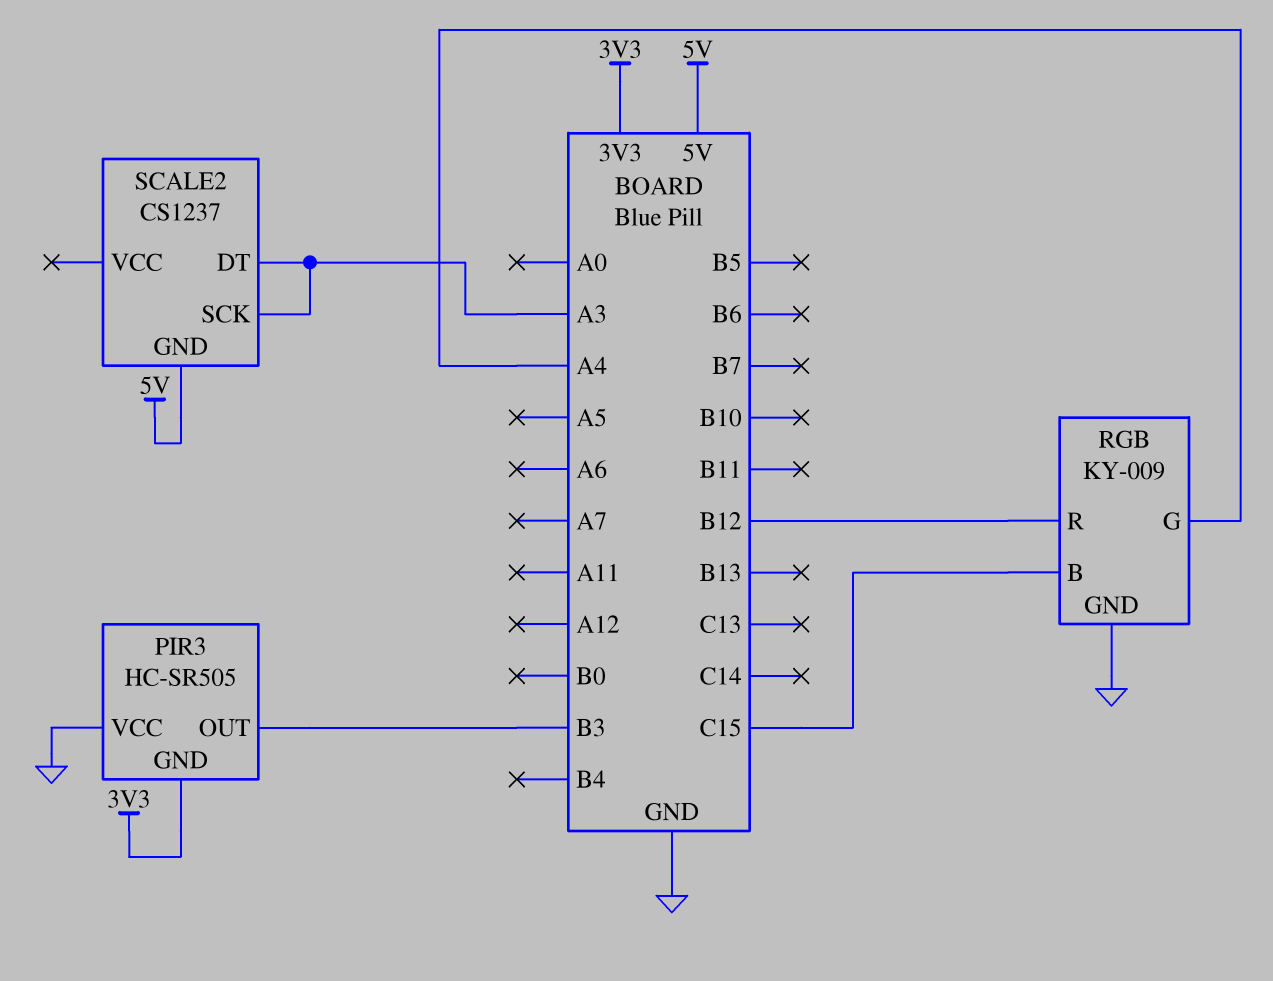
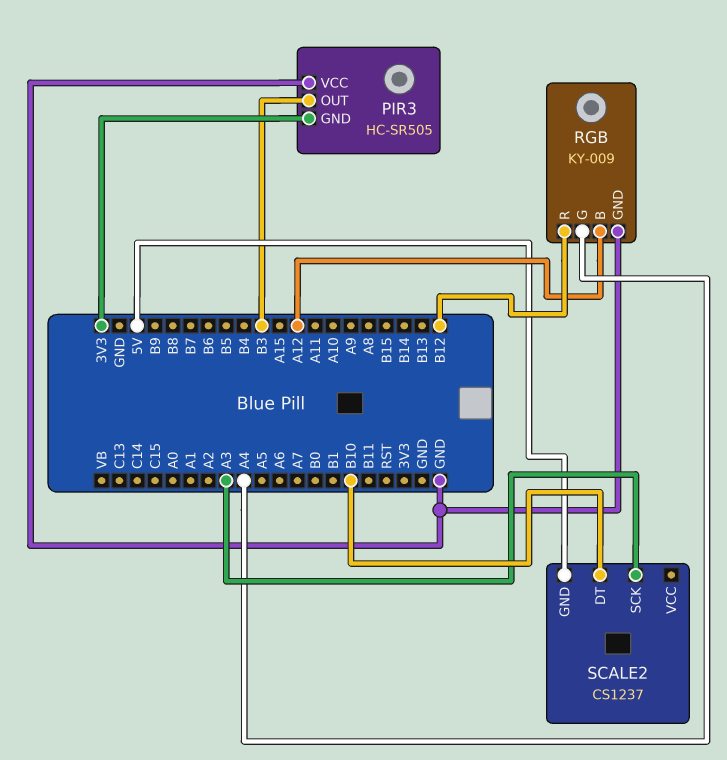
RGB pin B: C15 -> A12
SCALE2 pin DT: A3 -> B10

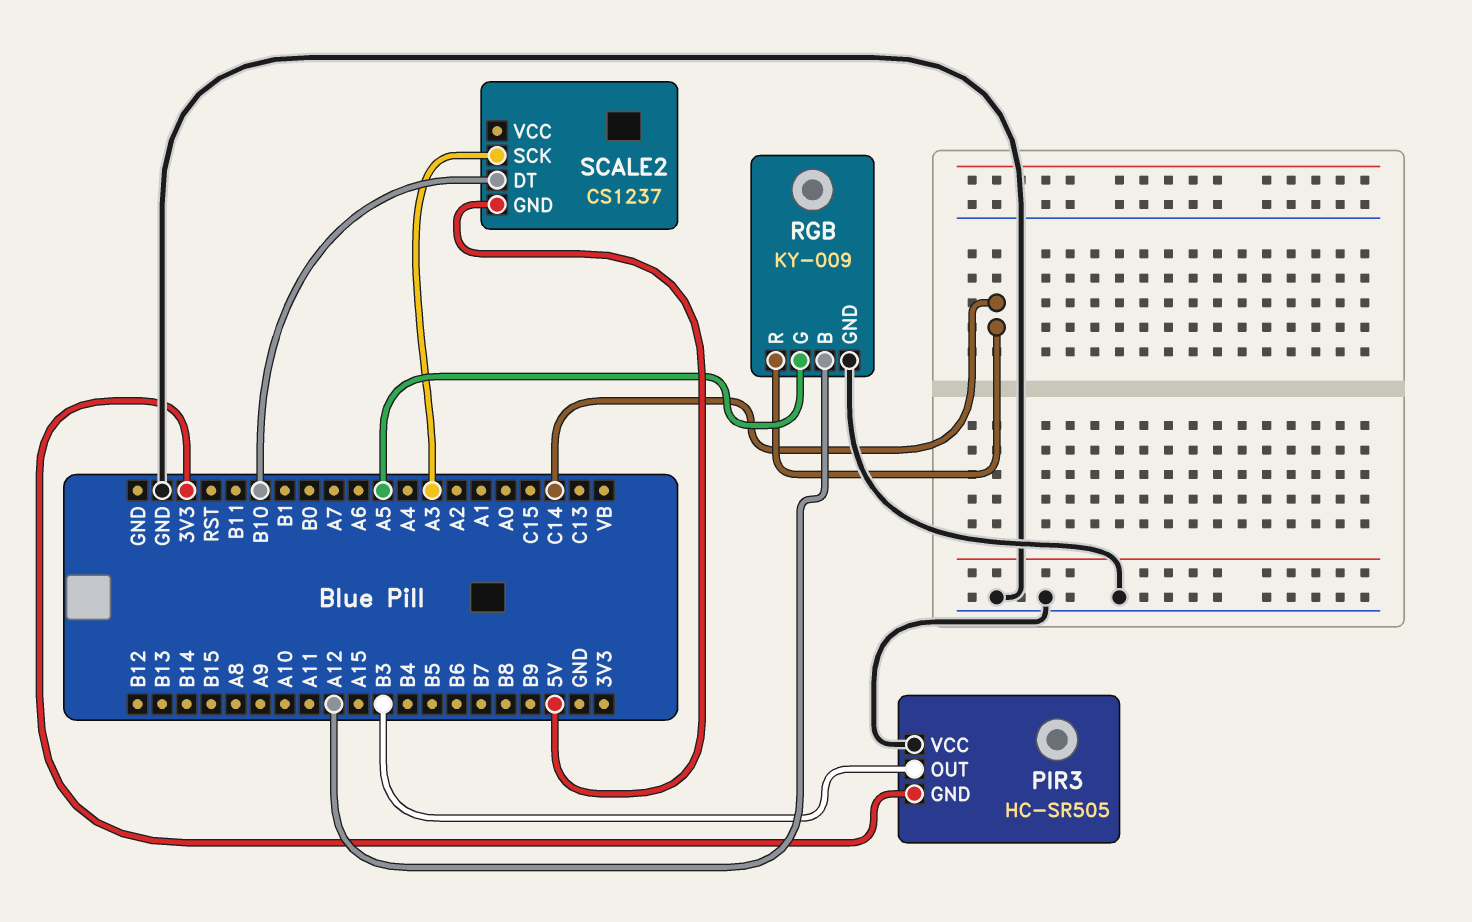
RGB pin G: A4 -> A5
RGB pin R: B12 -> C14

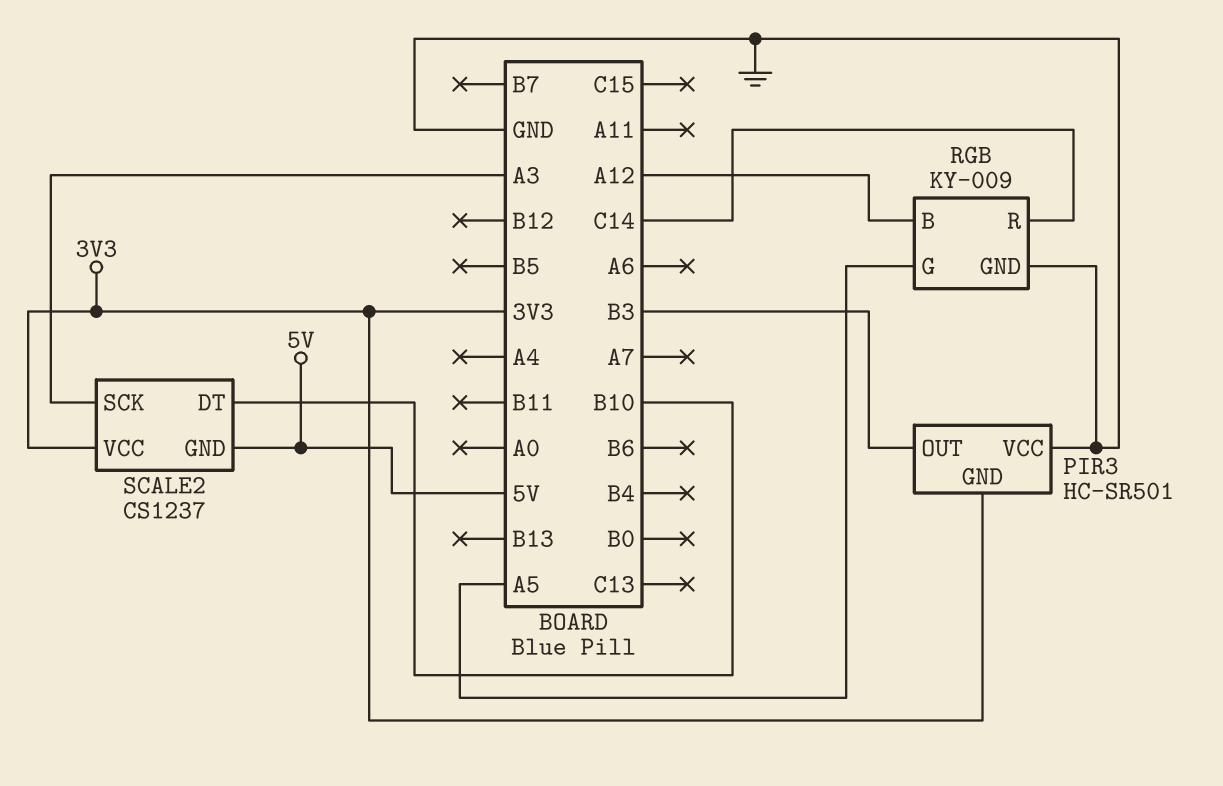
PIR3: HC-SR505 -> HC-SR501
SCALE2 pin VCC: none -> 3V3

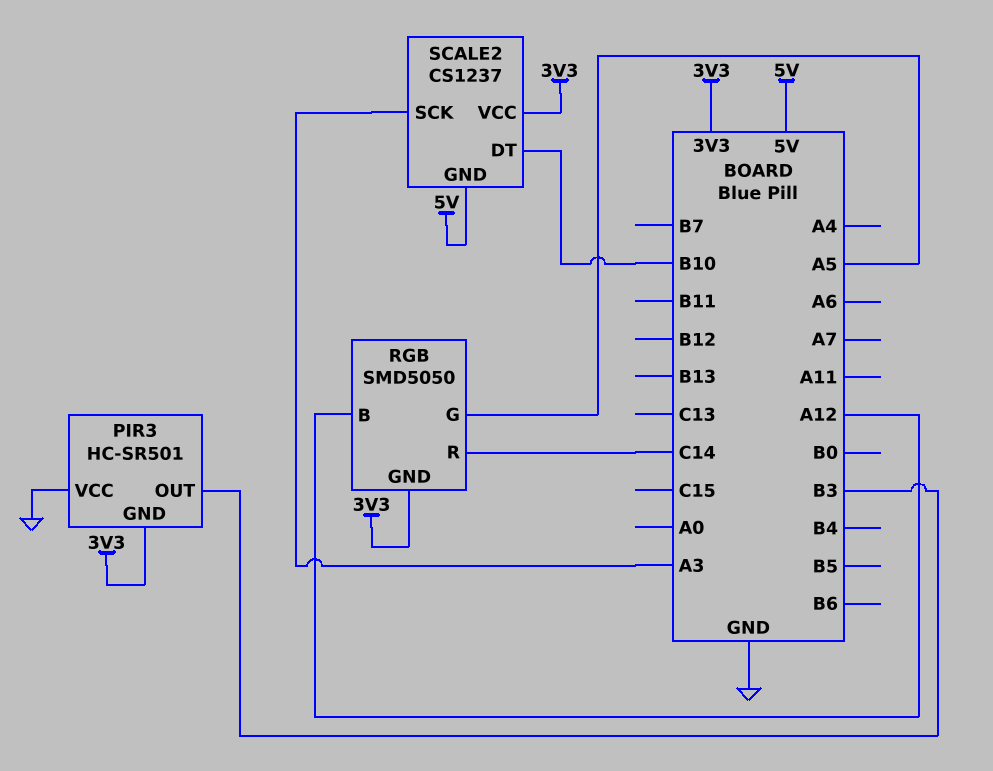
RGB: KY-009 -> SMD5050
RGB pin GND: GND -> 3V3

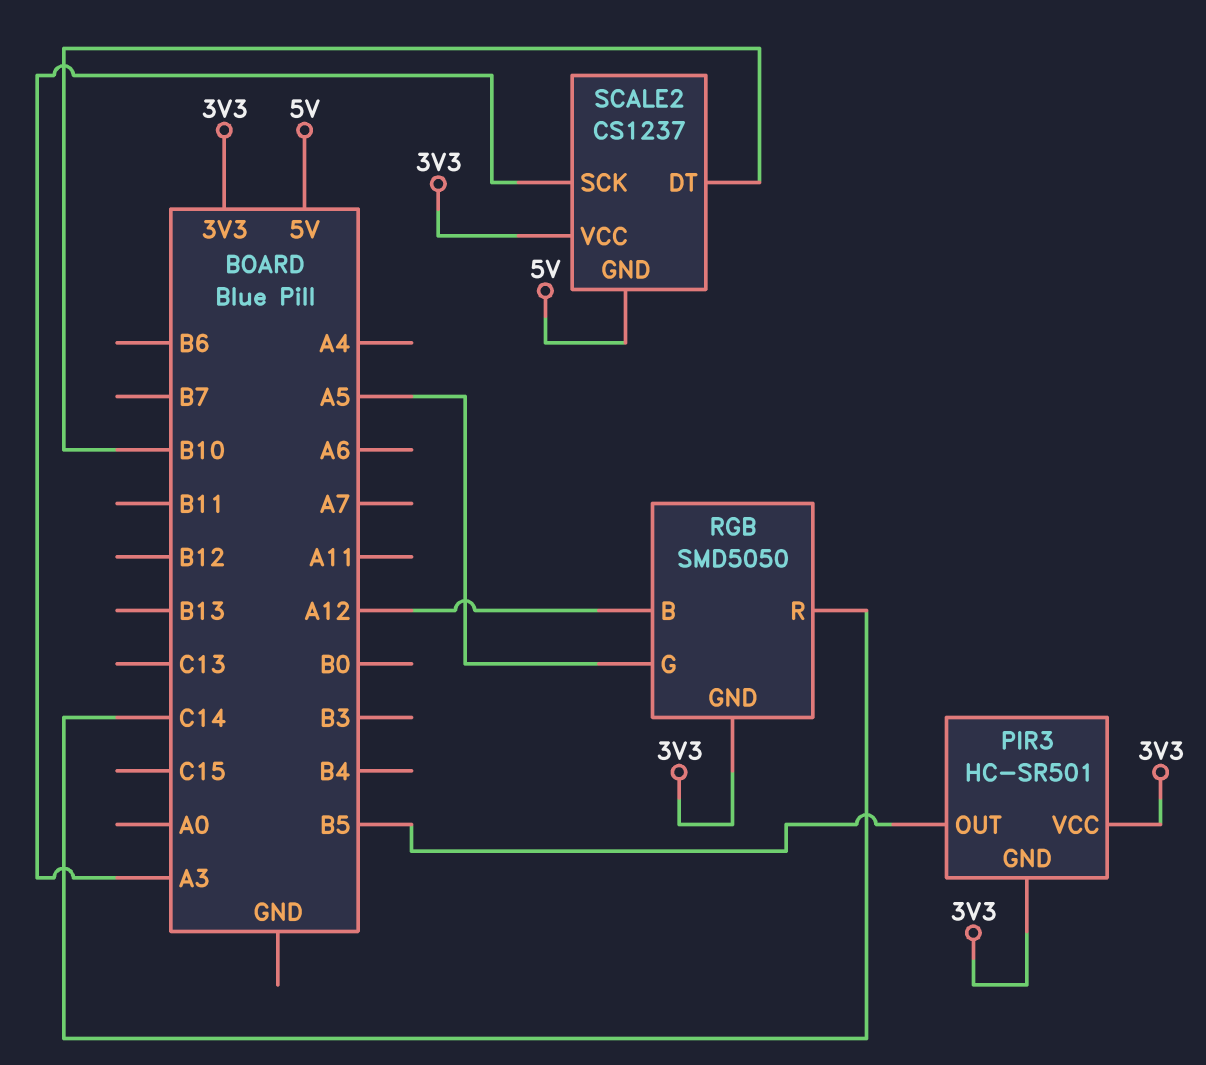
PIR3 pin OUT: B3 -> B5
PIR3 pin VCC: GND -> 3V3

